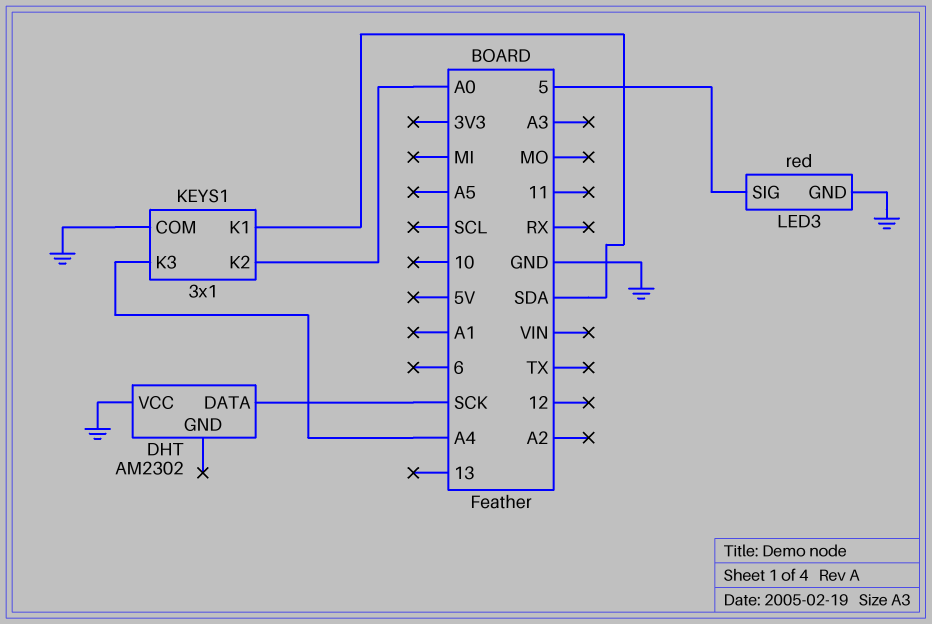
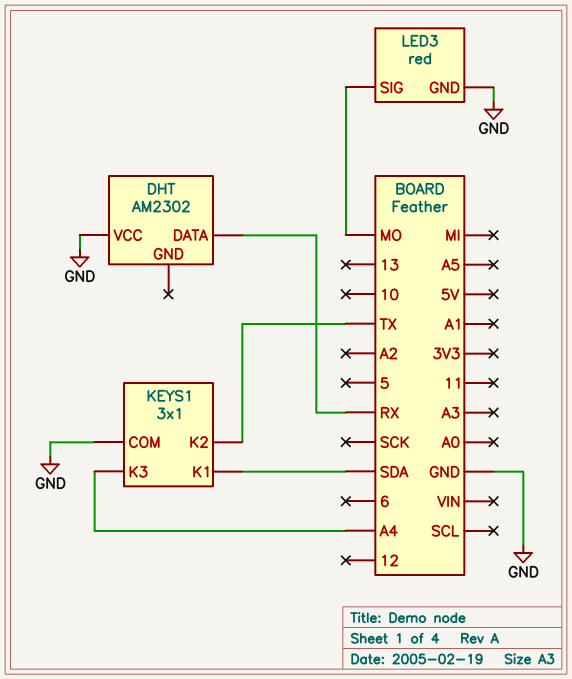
DHT pin DATA: SCK -> RX
KEYS1 pin K2: A0 -> TX
LED3 pin SIG: 5 -> MO

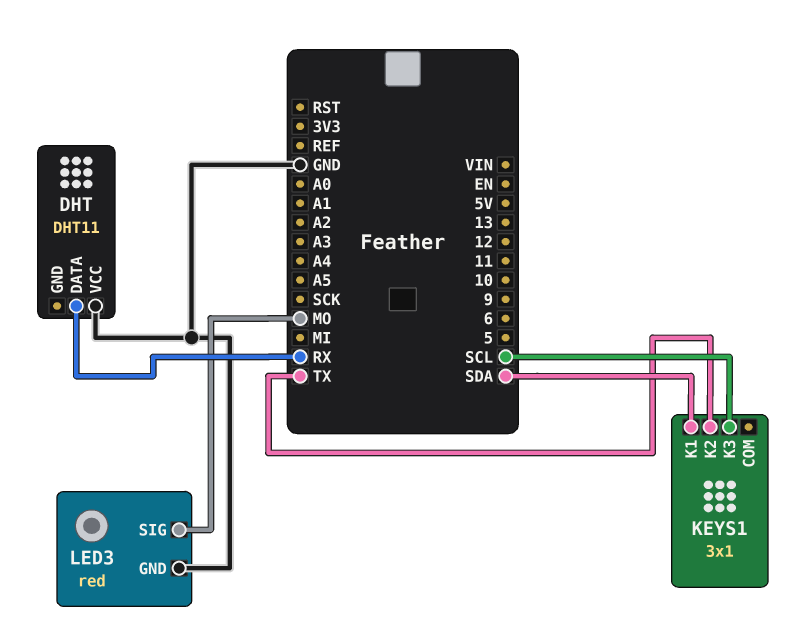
DHT: AM2302 -> DHT11
KEYS1 pin COM: GND -> none
KEYS1 pin K3: A4 -> SCL

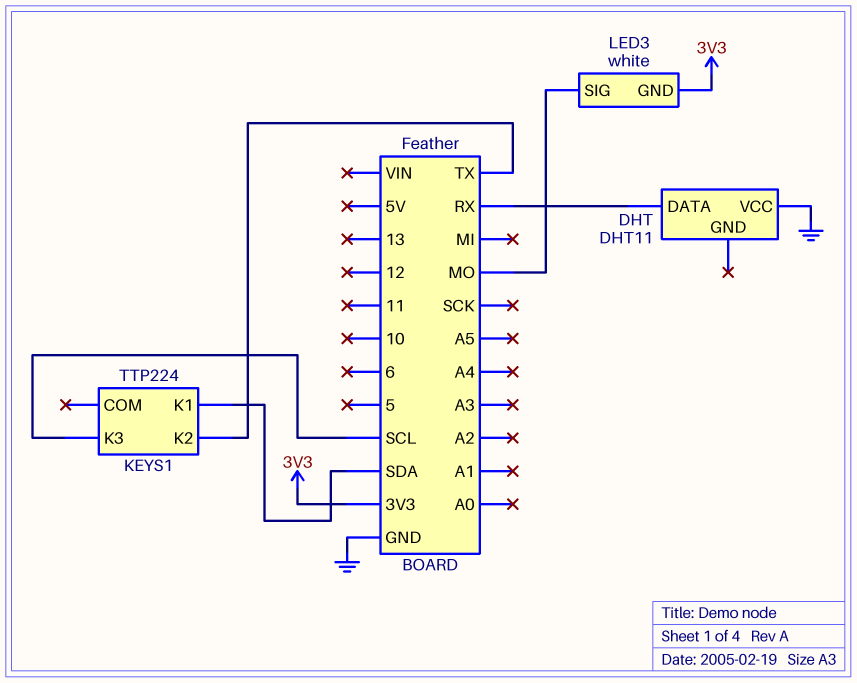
KEYS1: 3x1 -> TTP224
LED3: red -> white
LED3 pin GND: GND -> 3V3

